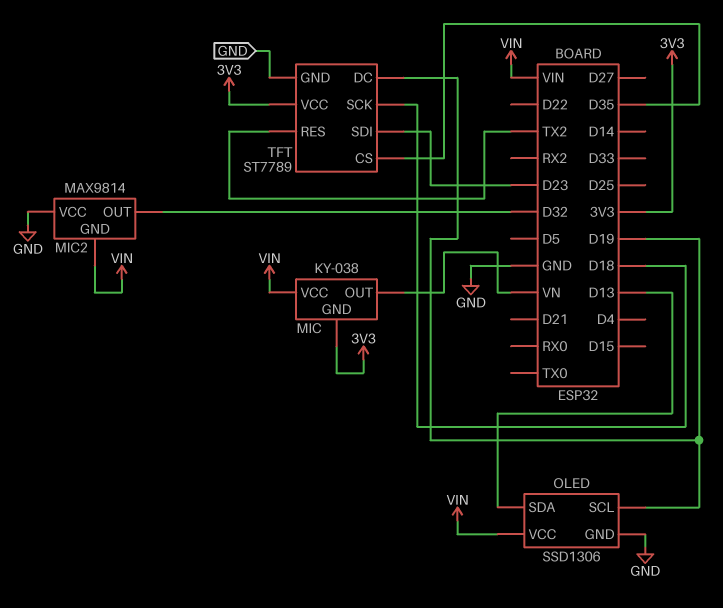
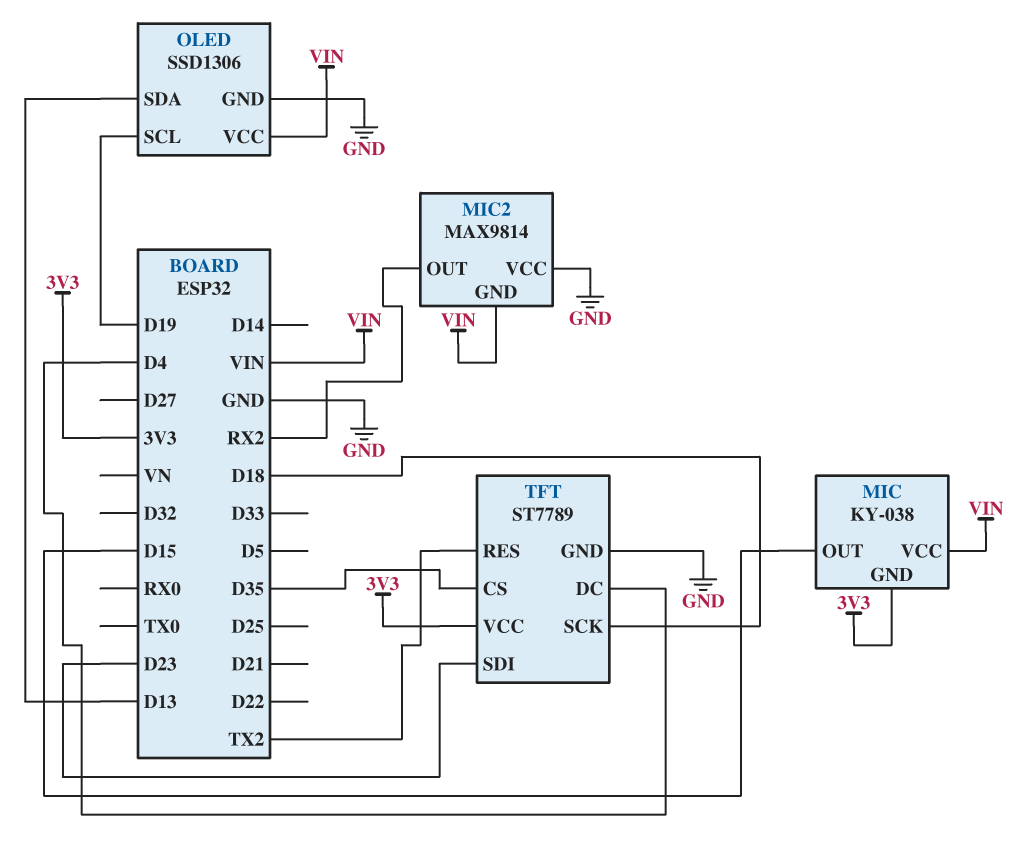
MIC pin OUT: VN -> D15
MIC2 pin OUT: D32 -> RX2
TFT pin DC: D19 -> D4

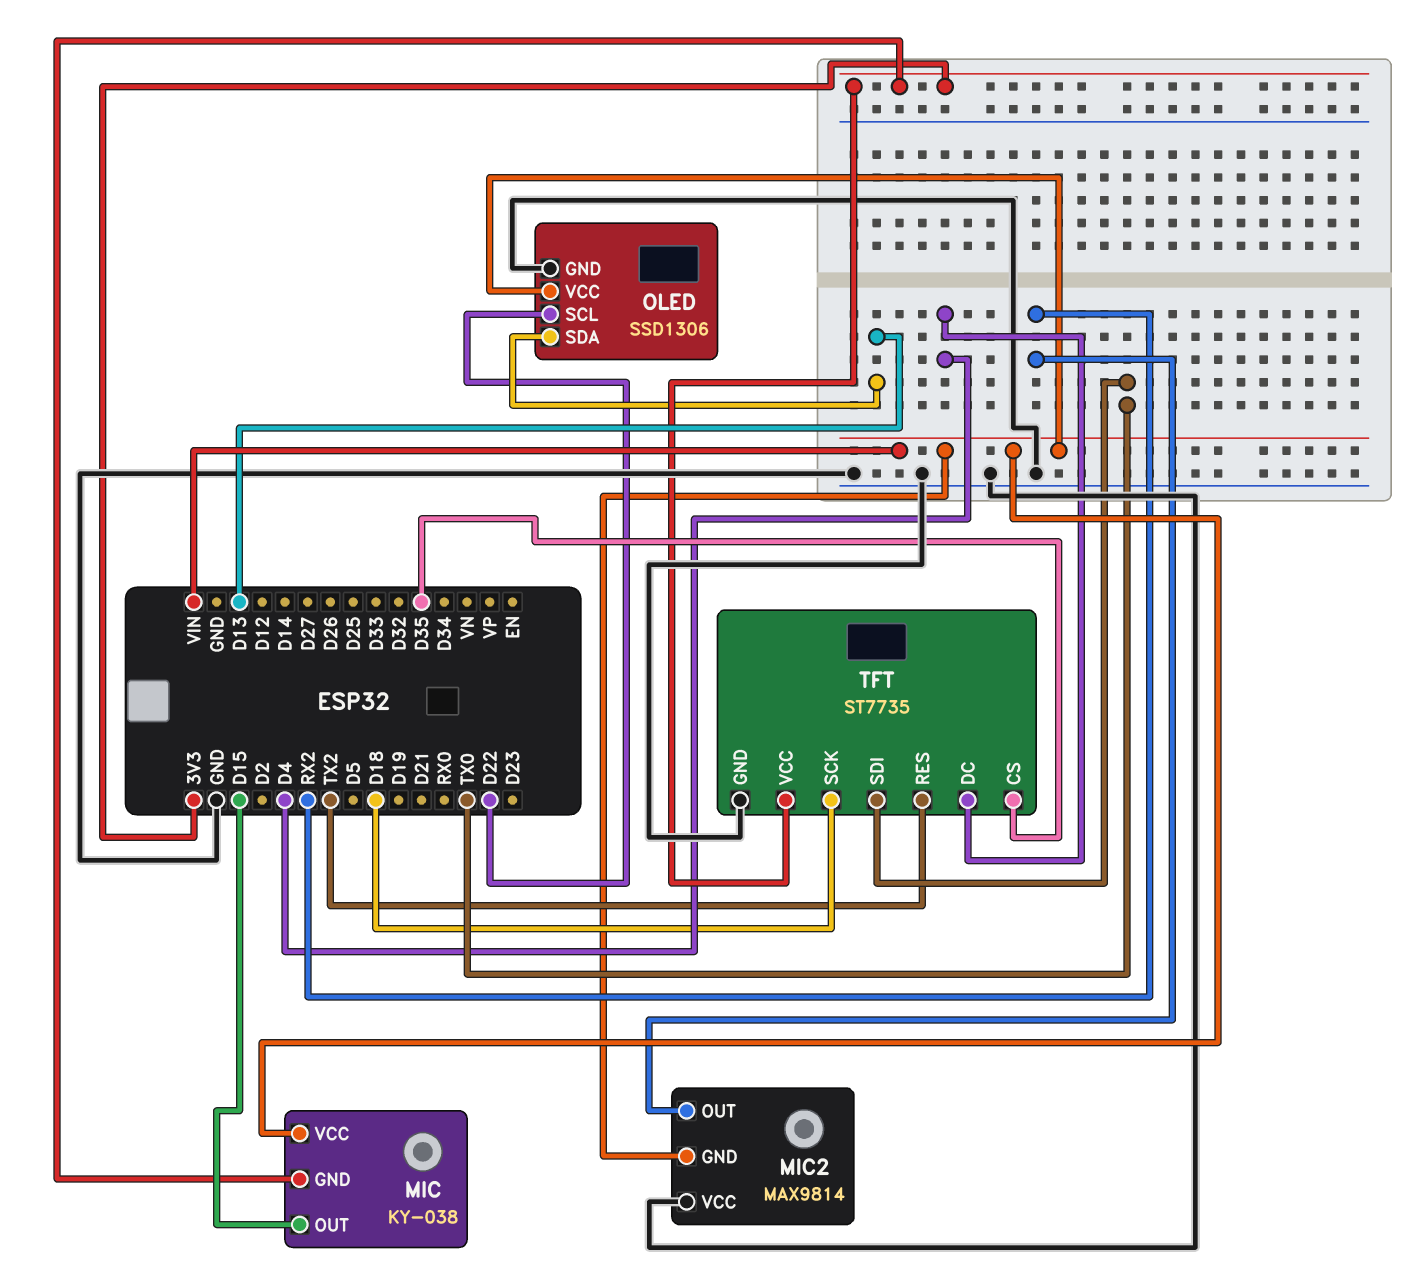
OLED pin SCL: D19 -> D22
TFT: ST7789 -> ST7735
TFT pin SDI: D23 -> TX0

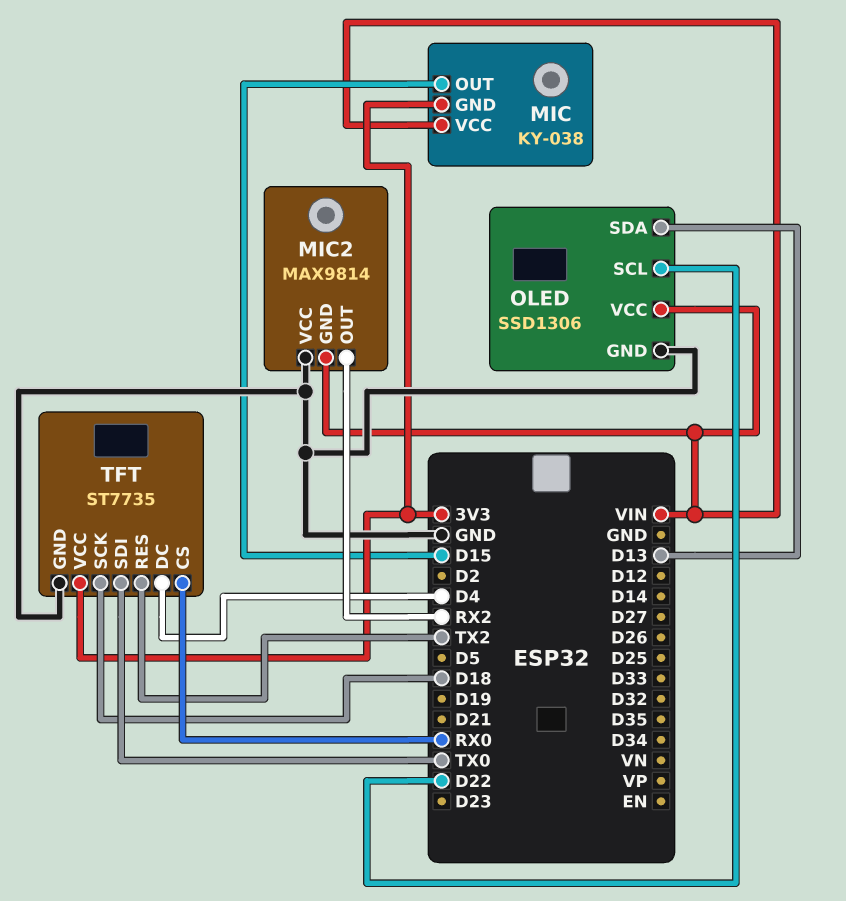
TFT pin CS: D35 -> RX0

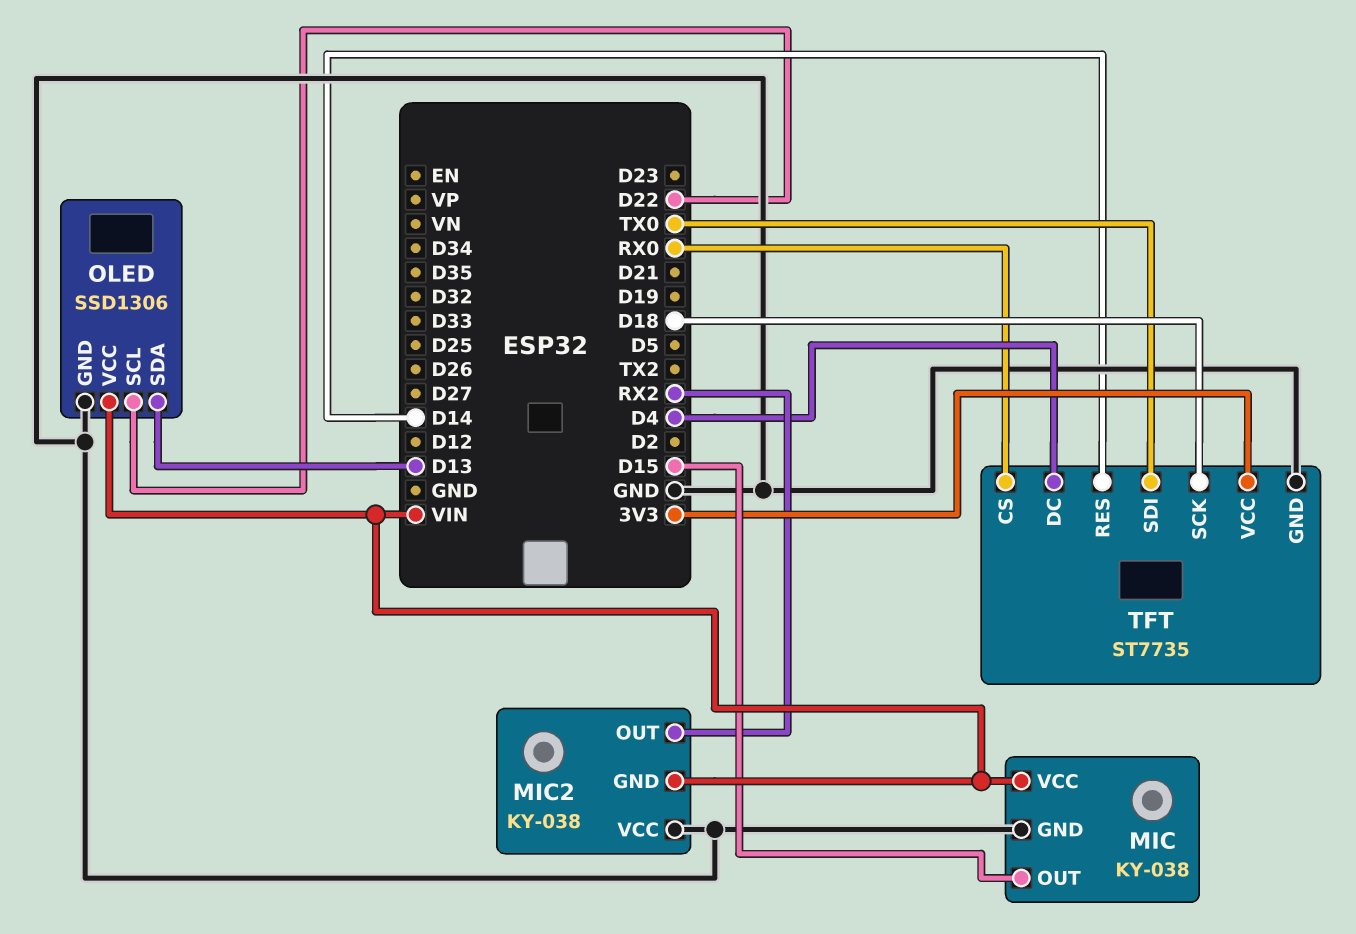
MIC pin GND: 3V3 -> GND
MIC2: MAX9814 -> KY-038
TFT pin RES: TX2 -> D14

